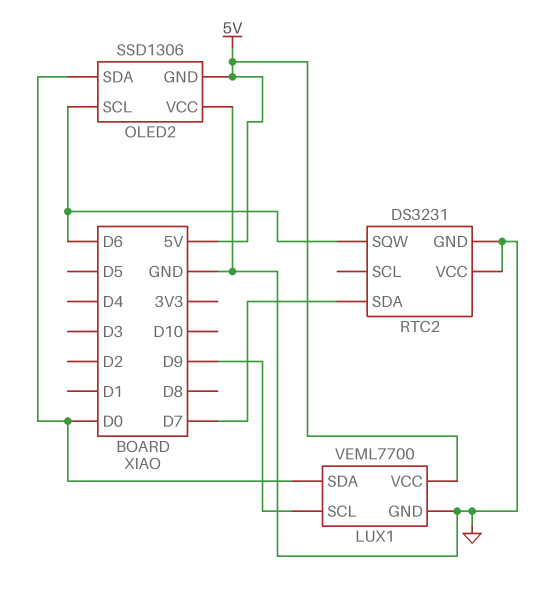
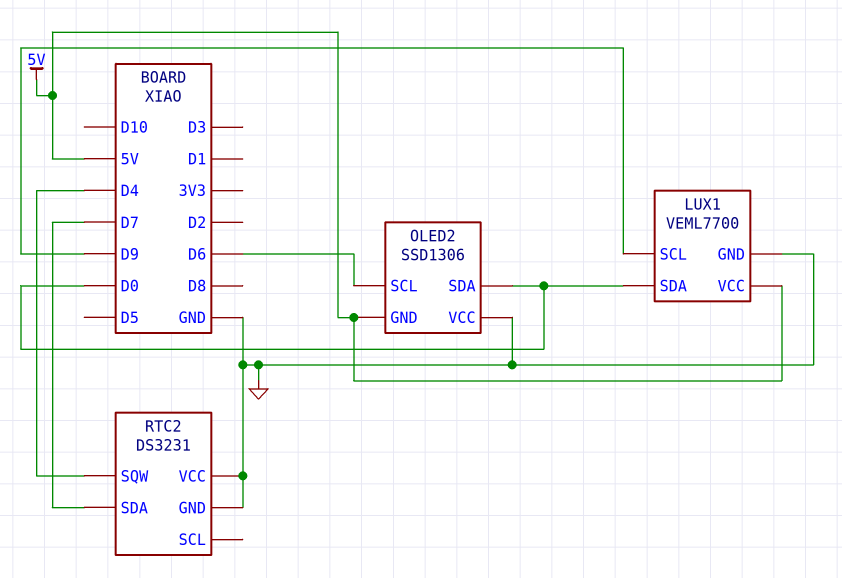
RTC2 pin SQW: D6 -> D4

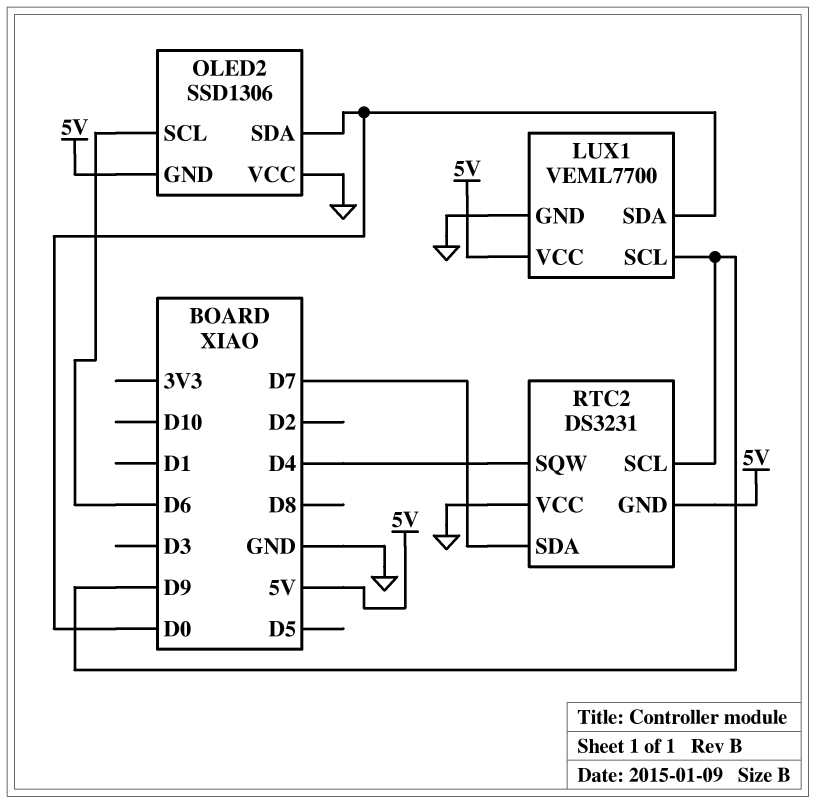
RTC2 pin GND: GND -> 5V
RTC2 pin SCL: none -> D9

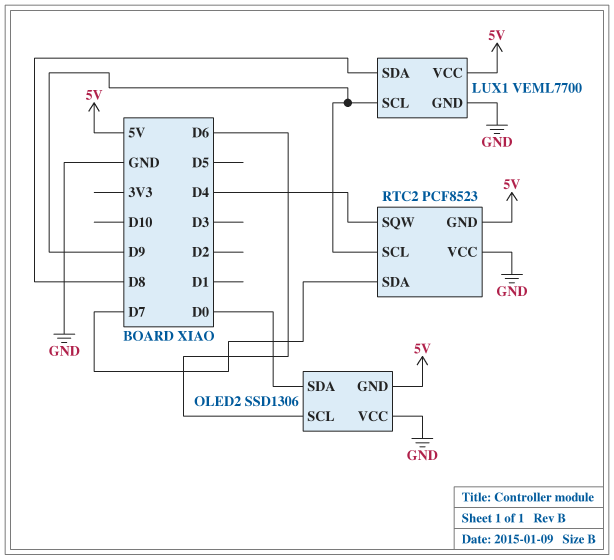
LUX1 pin SDA: D0 -> D8
RTC2: DS3231 -> PCF8523

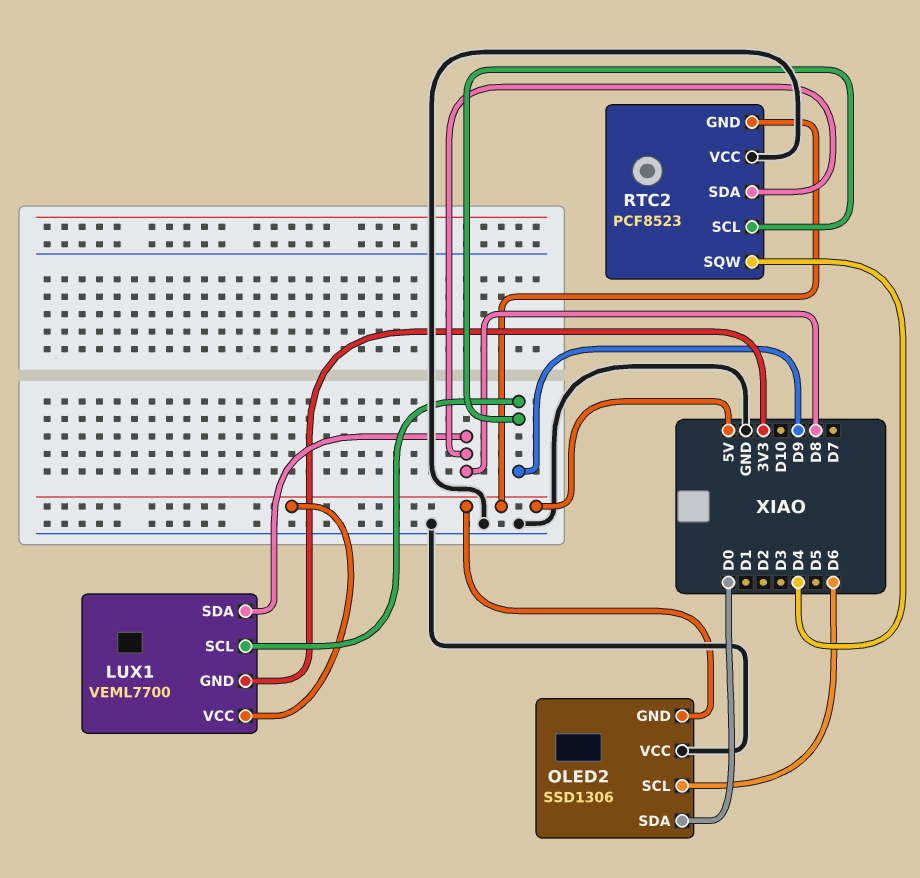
LUX1 pin GND: GND -> 3V3
RTC2 pin SDA: D7 -> D8

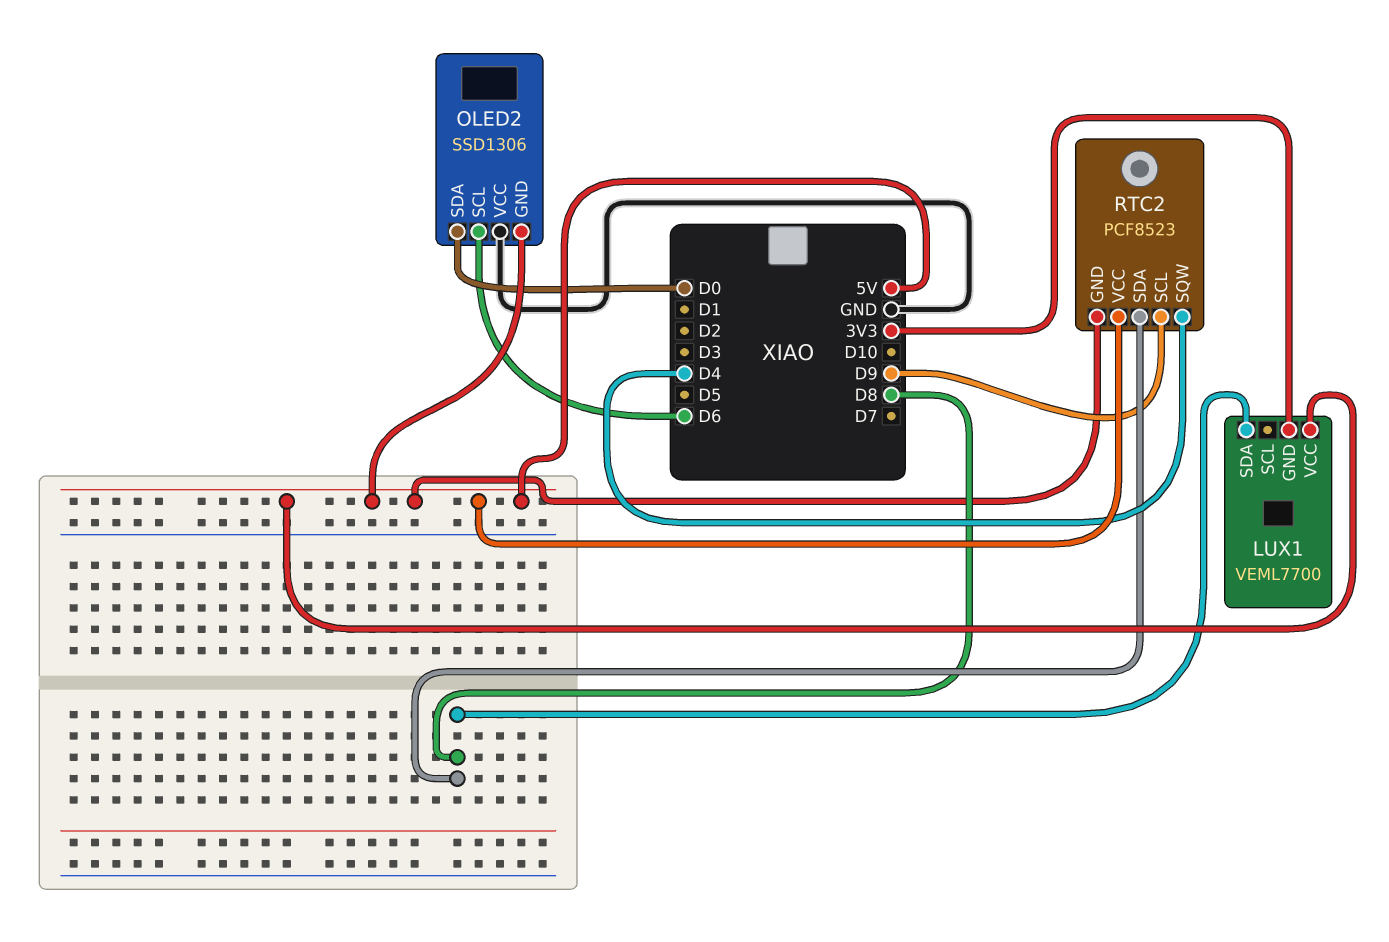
LUX1 pin SCL: D9 -> none
RTC2 pin VCC: GND -> 5V

